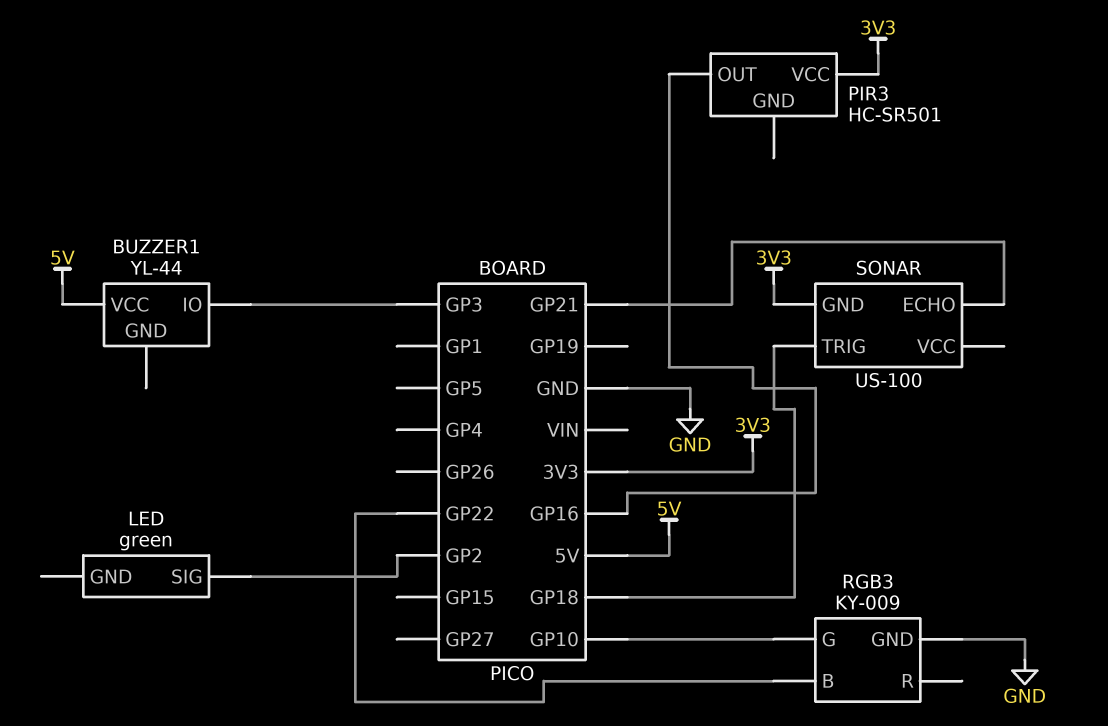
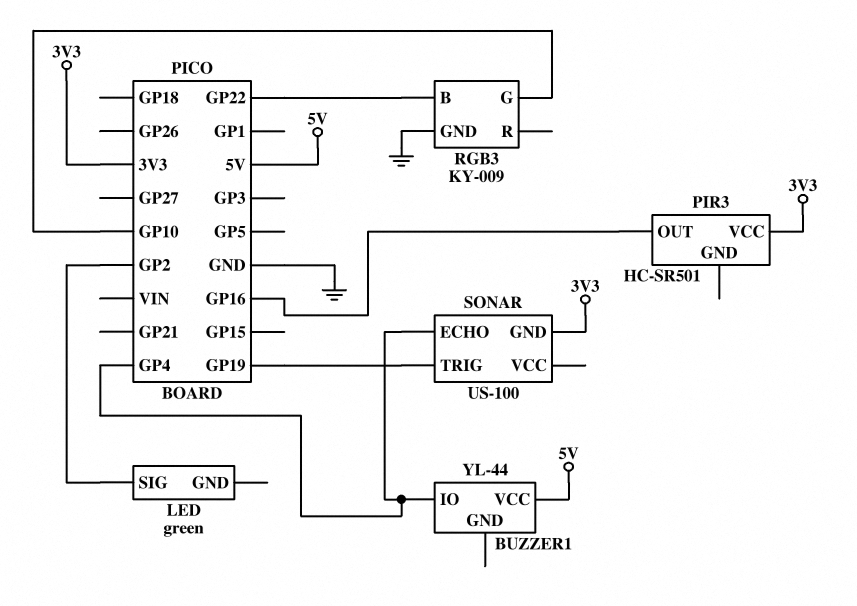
BUZZER1 pin IO: GP3 -> GP4
SONAR pin ECHO: GP21 -> GP4
SONAR pin TRIG: GP18 -> GP19

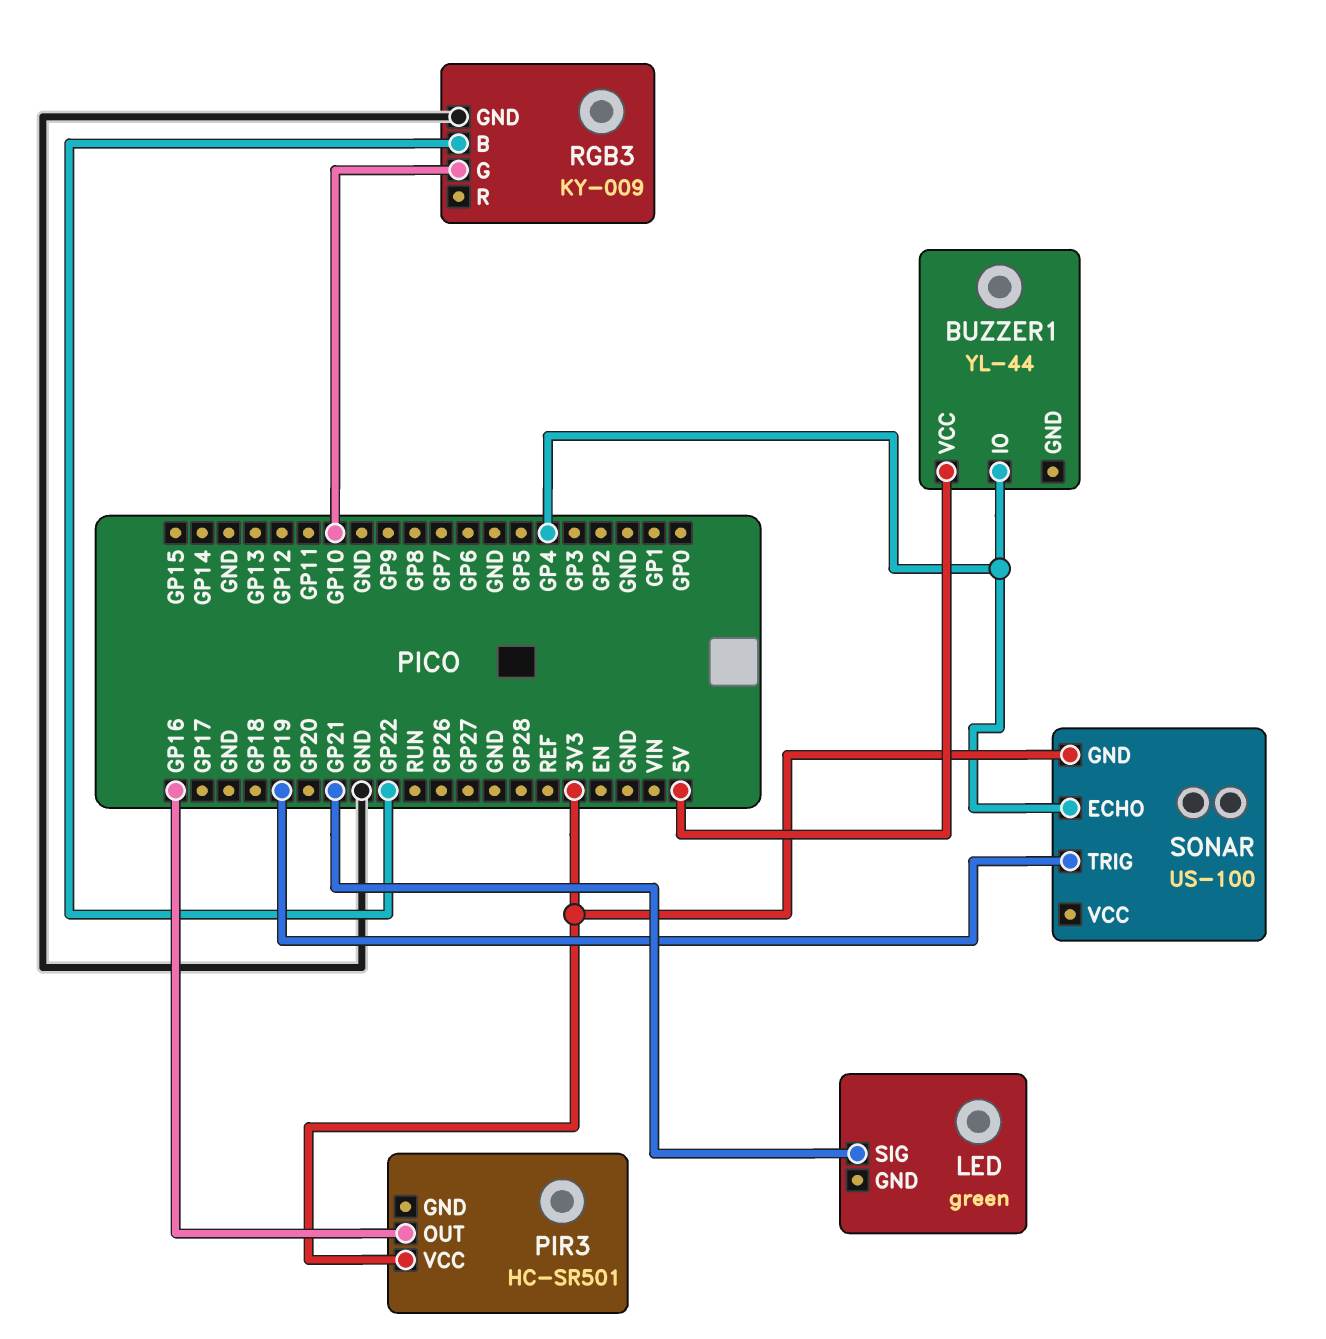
LED pin SIG: GP2 -> GP21

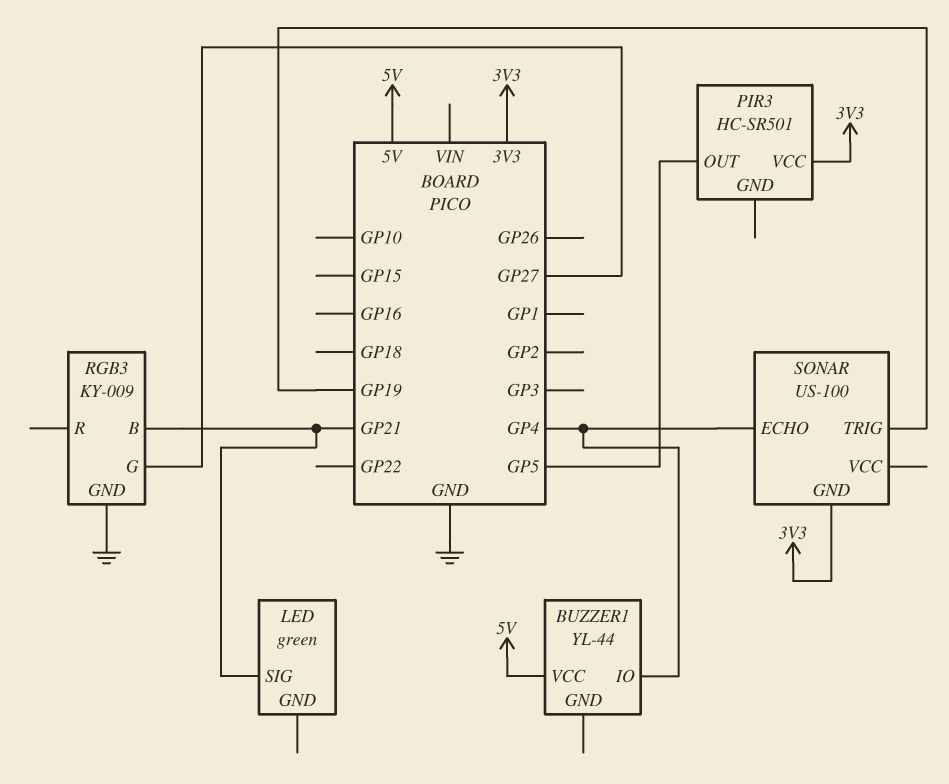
PIR3 pin OUT: GP16 -> GP5
RGB3 pin B: GP22 -> GP21
RGB3 pin G: GP10 -> GP27

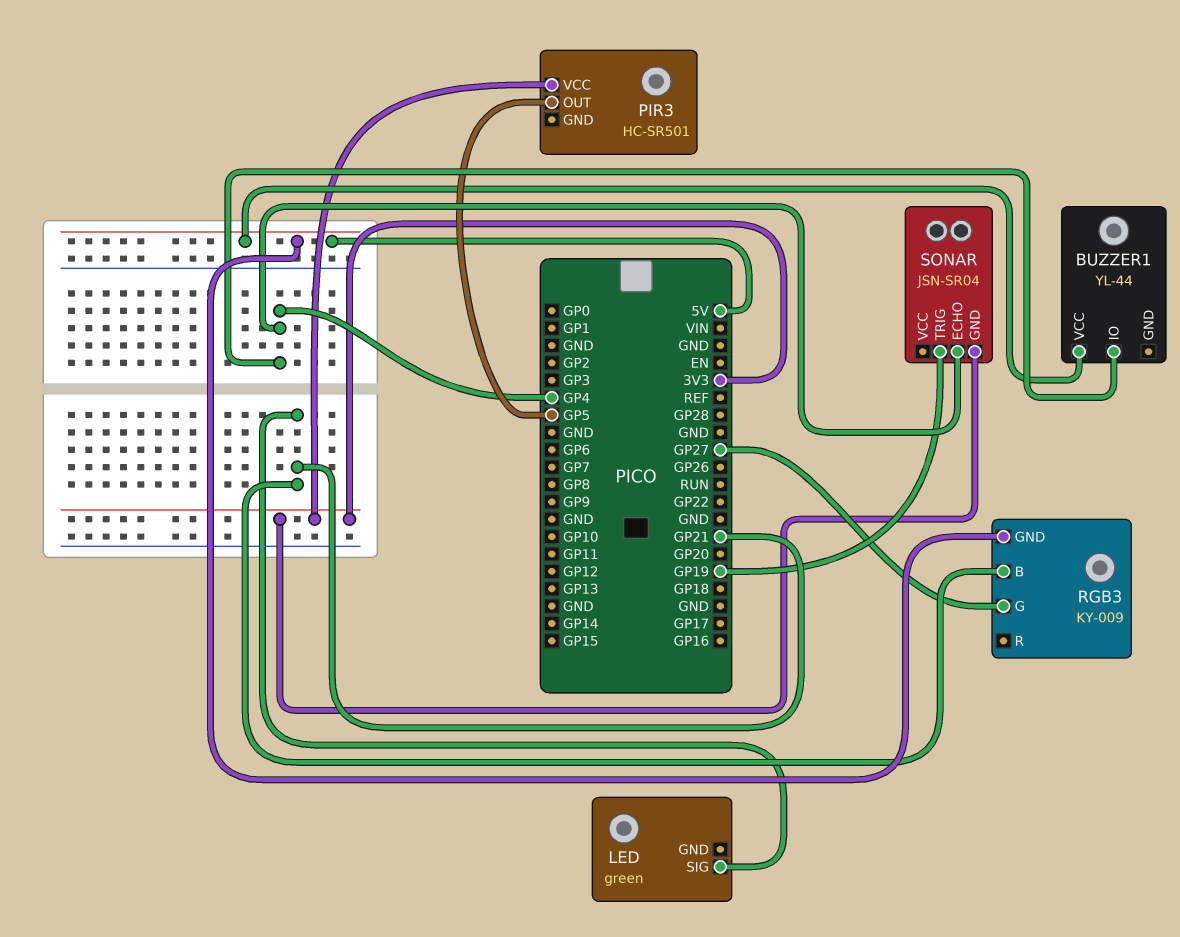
RGB3 pin GND: GND -> 5V
SONAR: US-100 -> JSN-SR04

